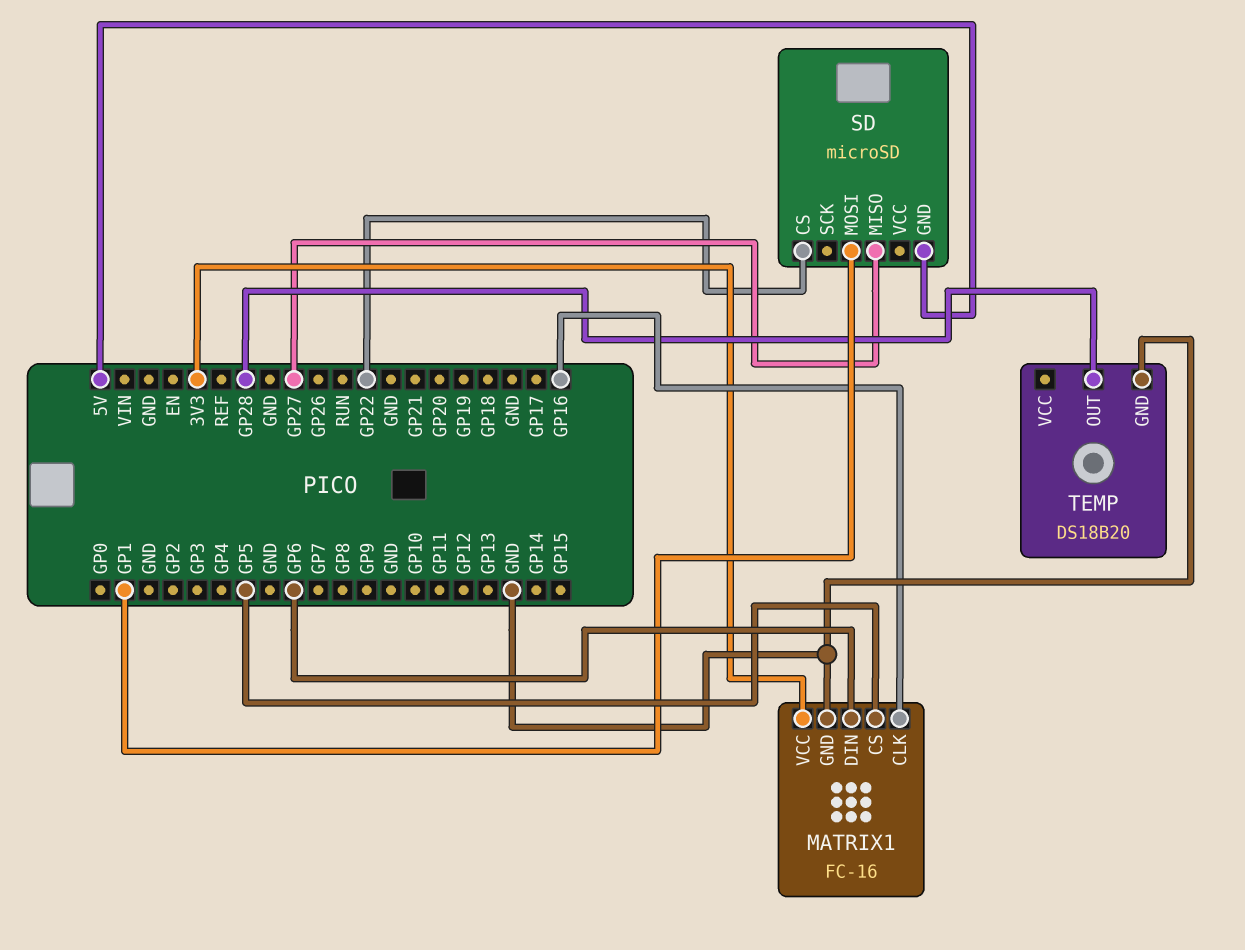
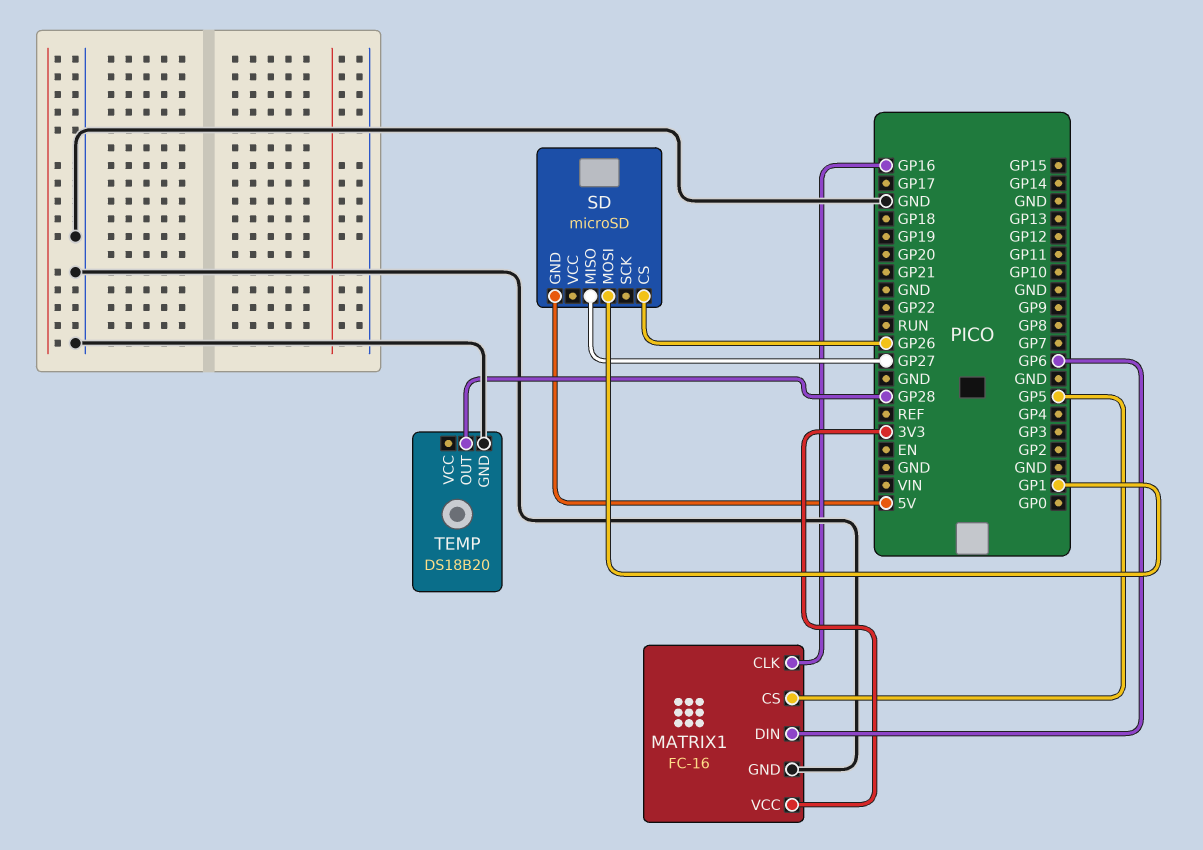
SD pin CS: GP22 -> GP26

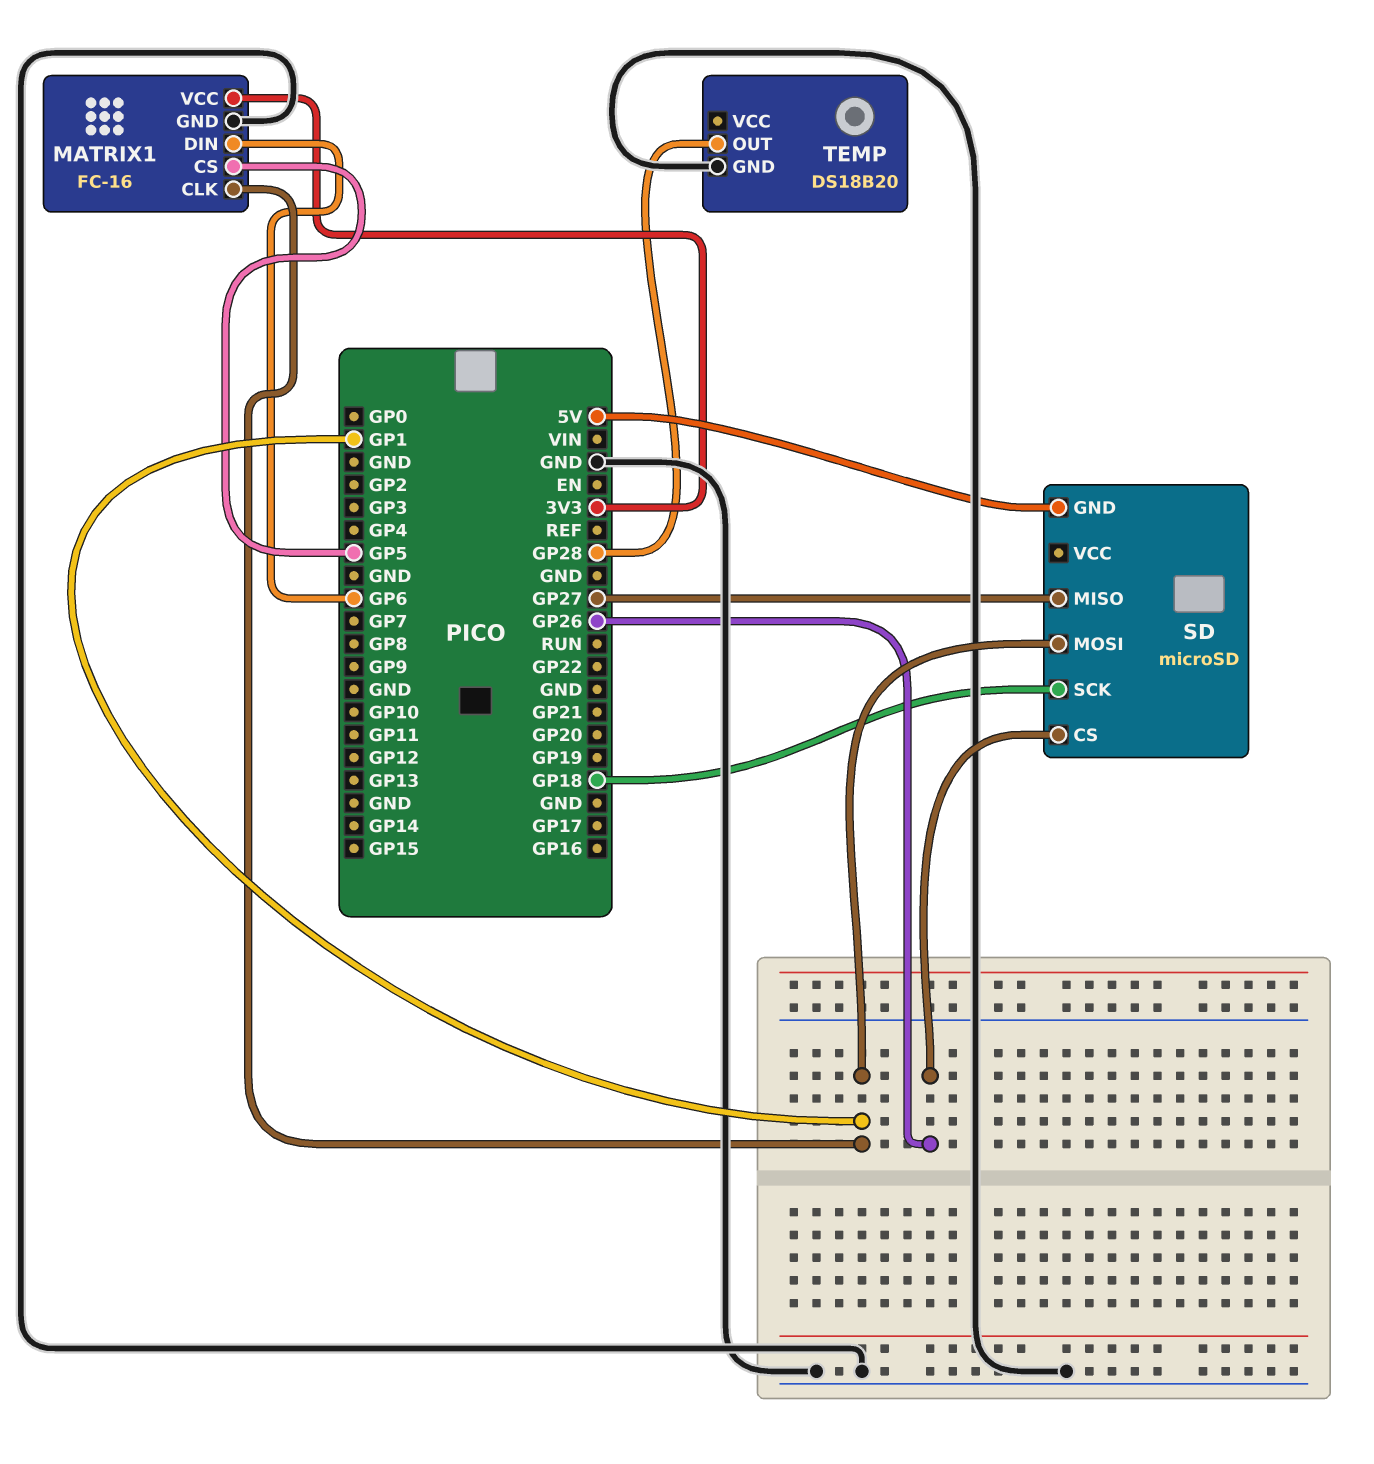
MATRIX1 pin CLK: GP16 -> GP1
SD pin SCK: none -> GP18

